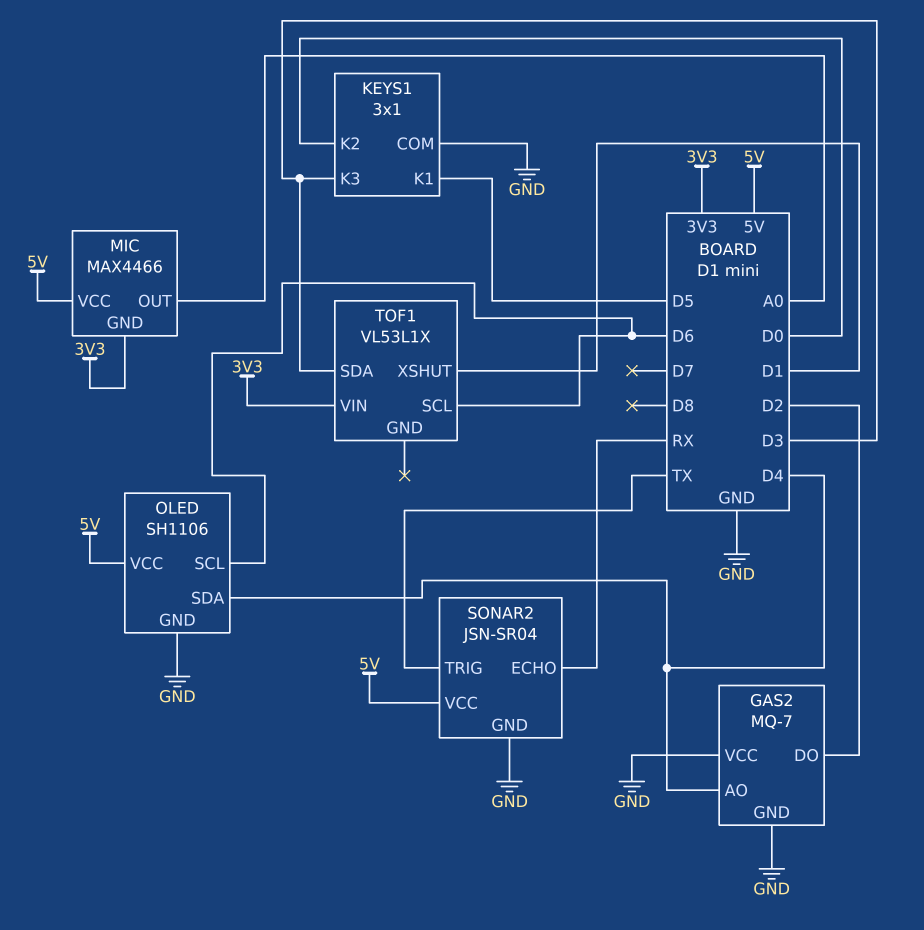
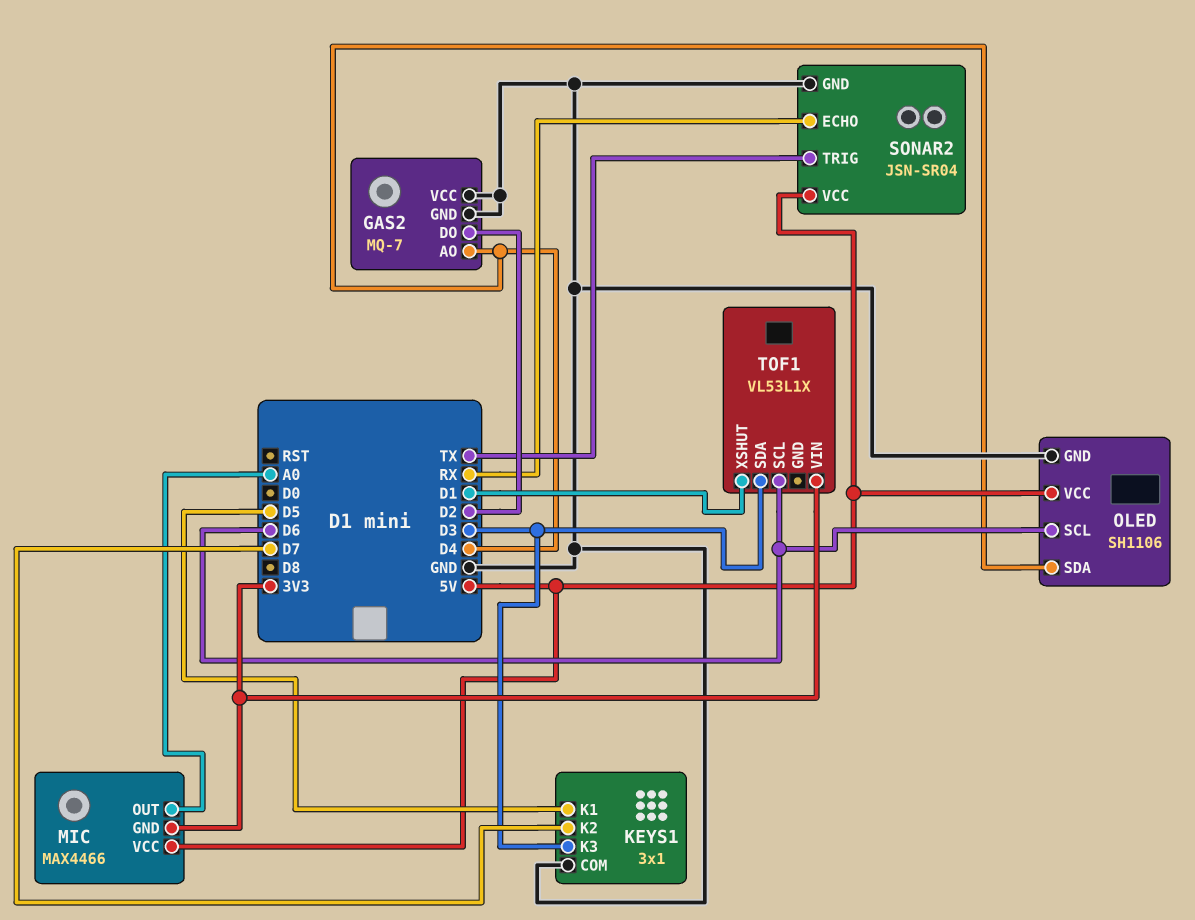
KEYS1 pin K2: D0 -> D7

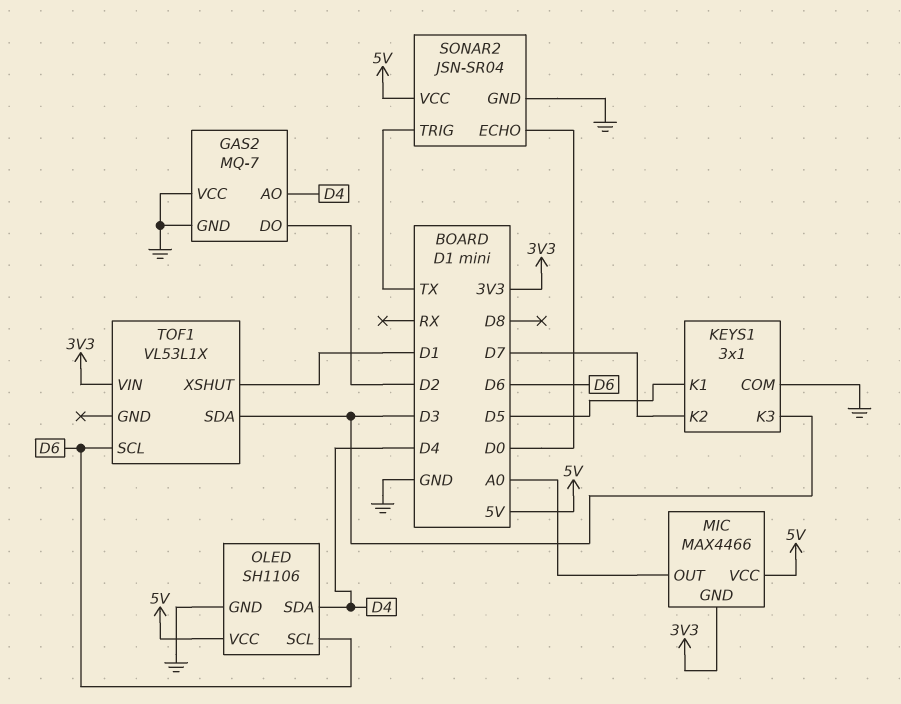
SONAR2 pin ECHO: RX -> D0

